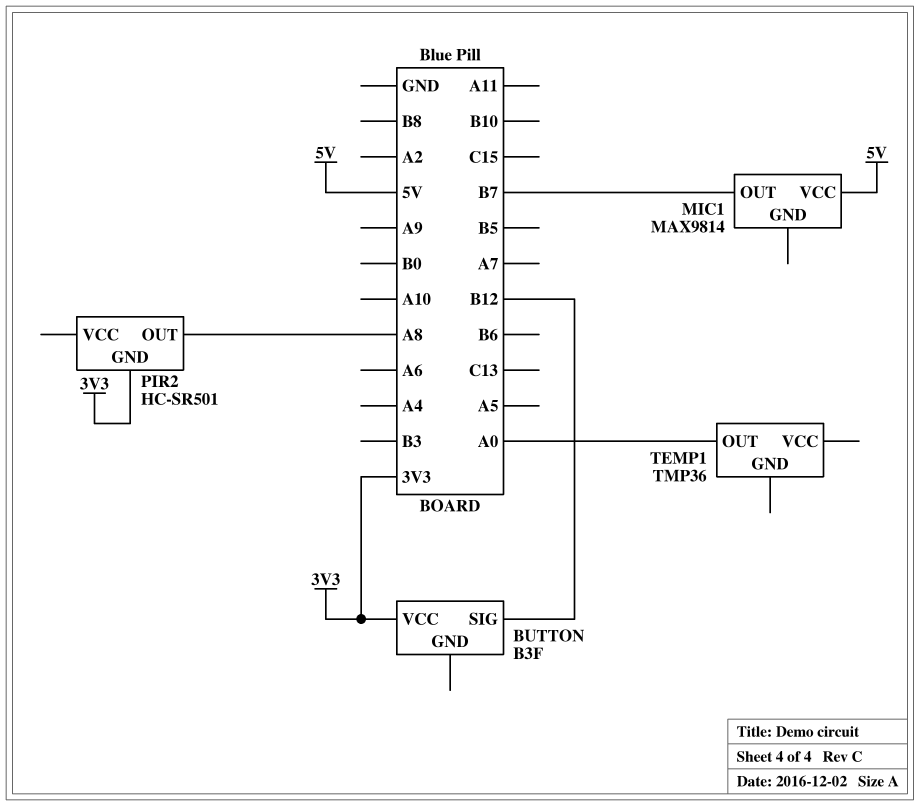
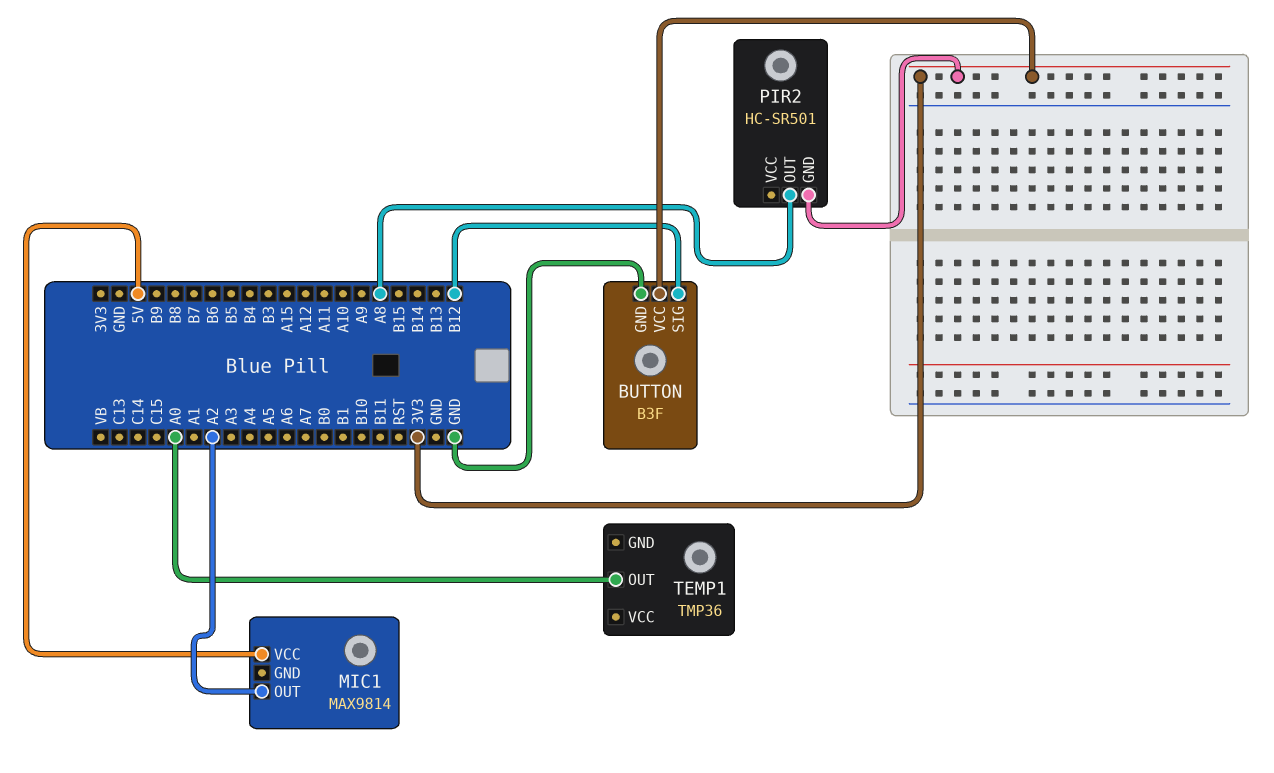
BUTTON pin GND: none -> GND
MIC1 pin OUT: B7 -> A2

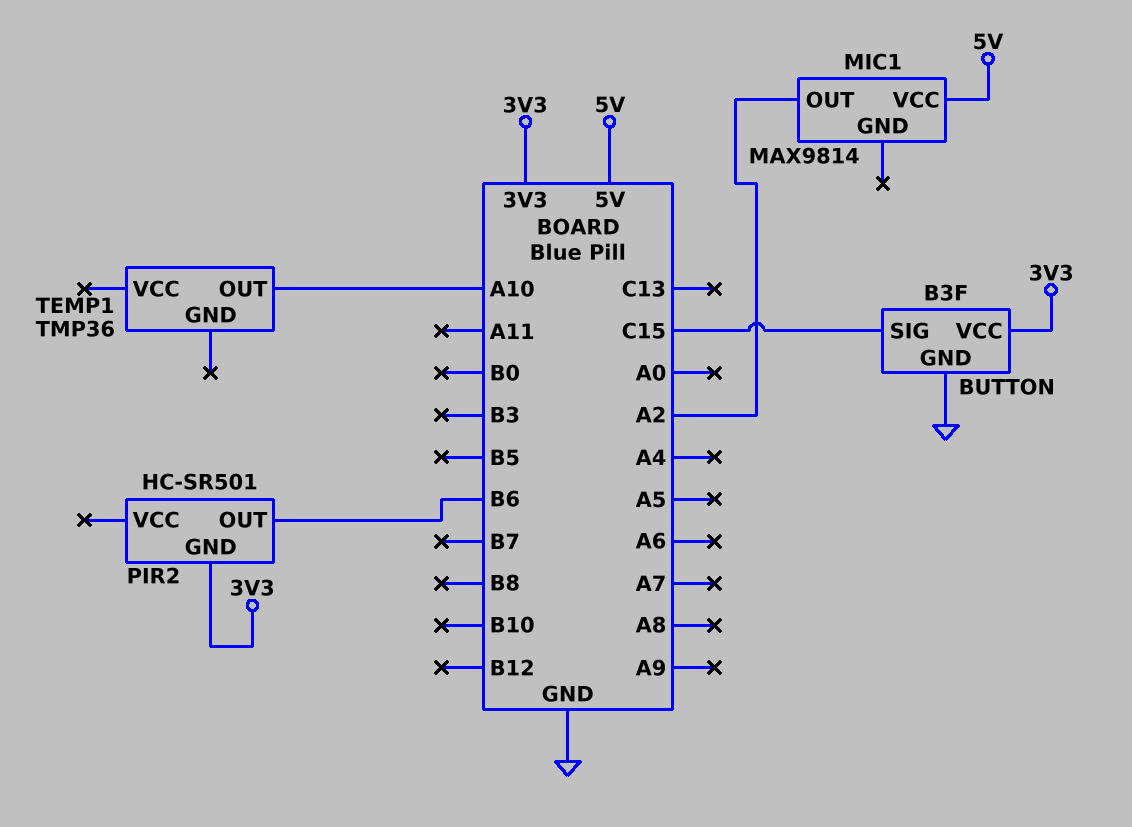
BUTTON pin SIG: B12 -> C15
PIR2 pin OUT: A8 -> B6
TEMP1 pin OUT: A0 -> A10

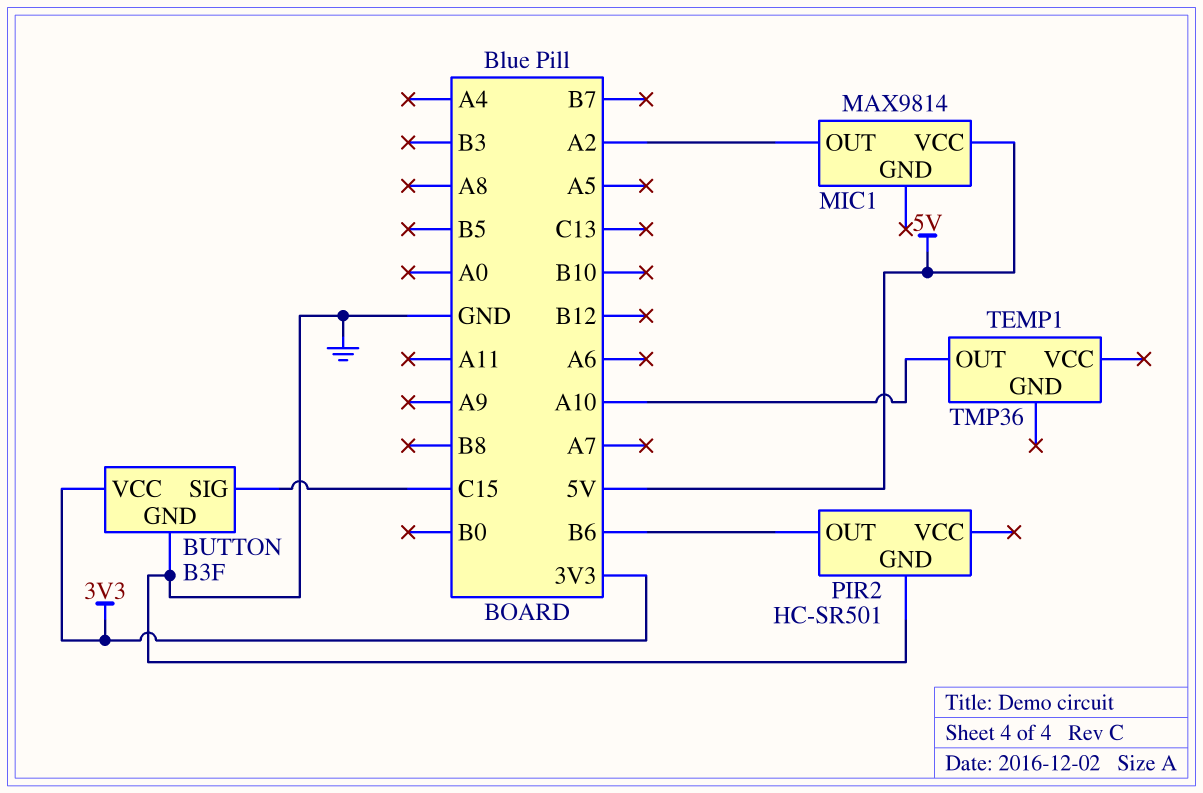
PIR2 pin GND: 3V3 -> GND

